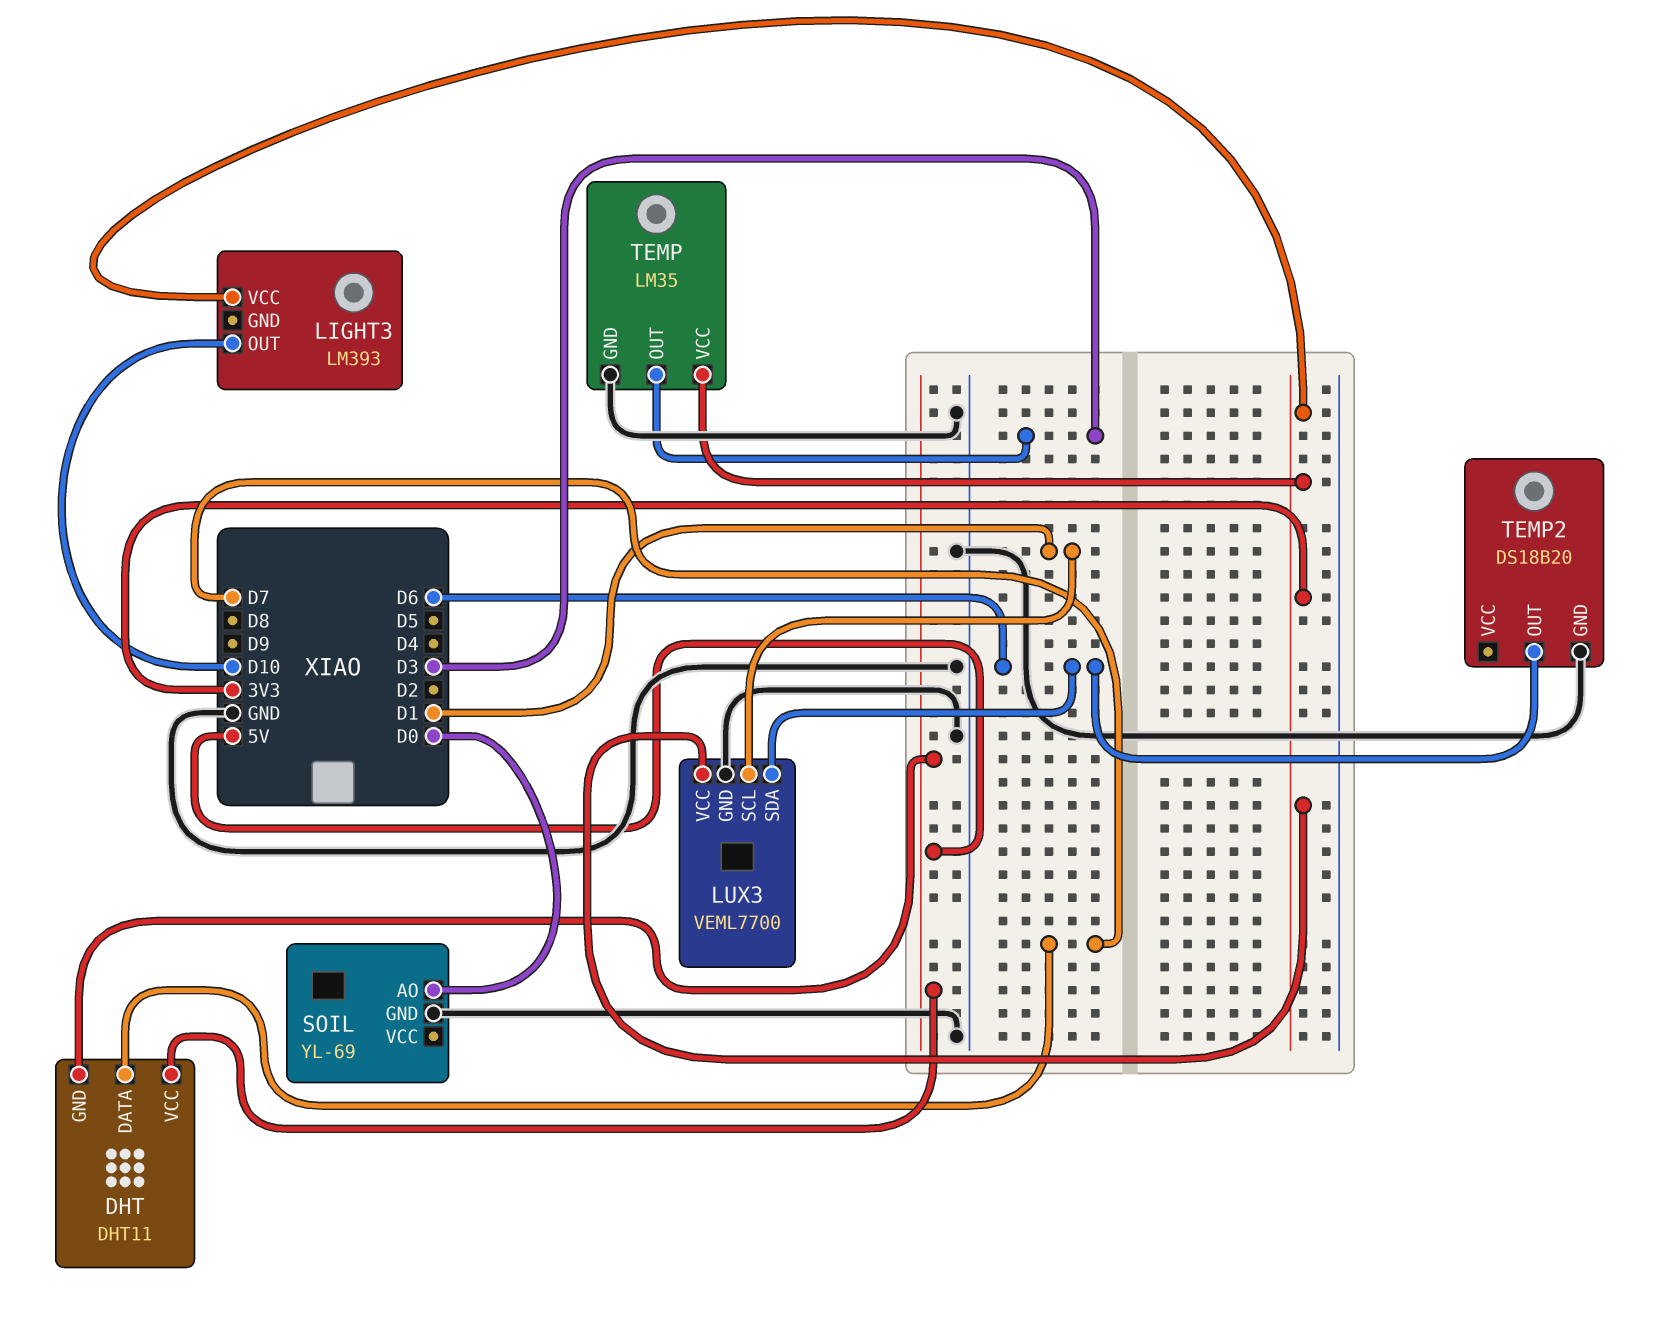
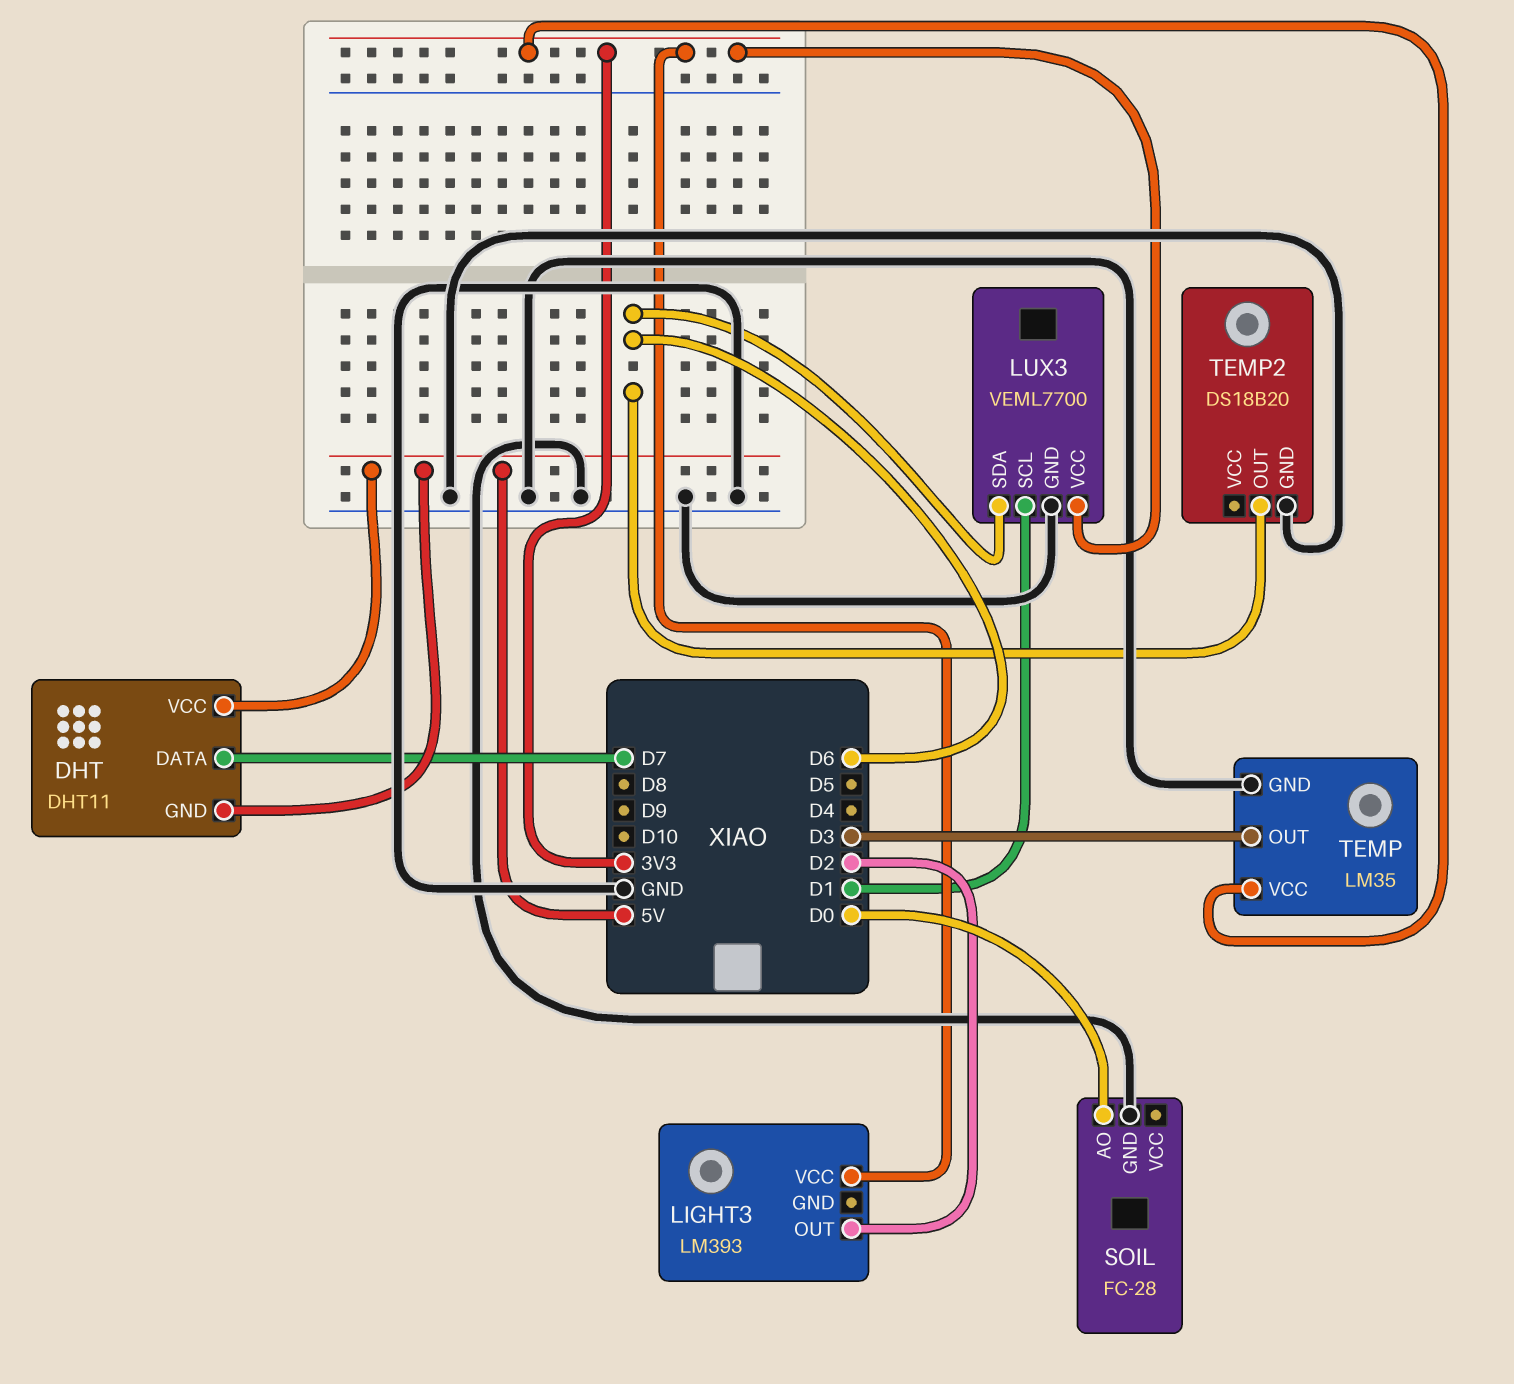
LIGHT3 pin OUT: D10 -> D2
SOIL: YL-69 -> FC-28

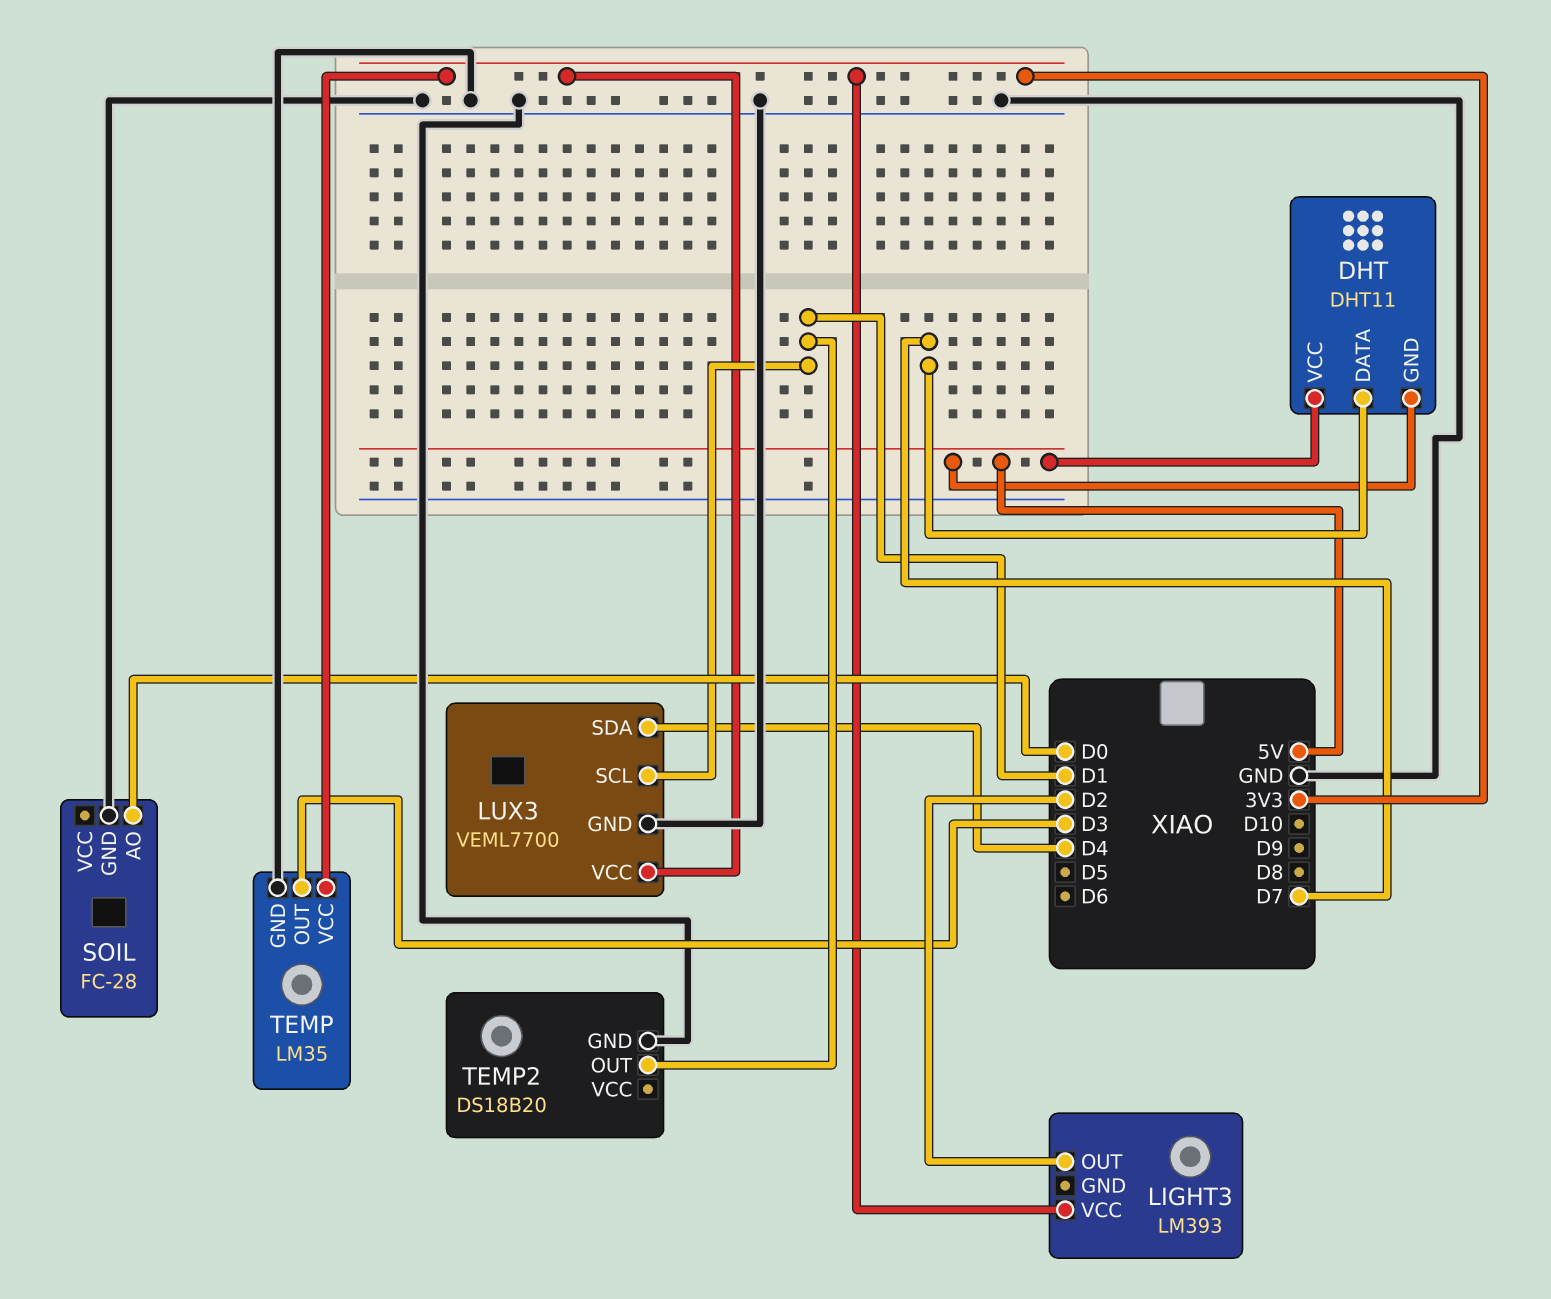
LUX3 pin SDA: D6 -> D4
TEMP2 pin OUT: D6 -> D1

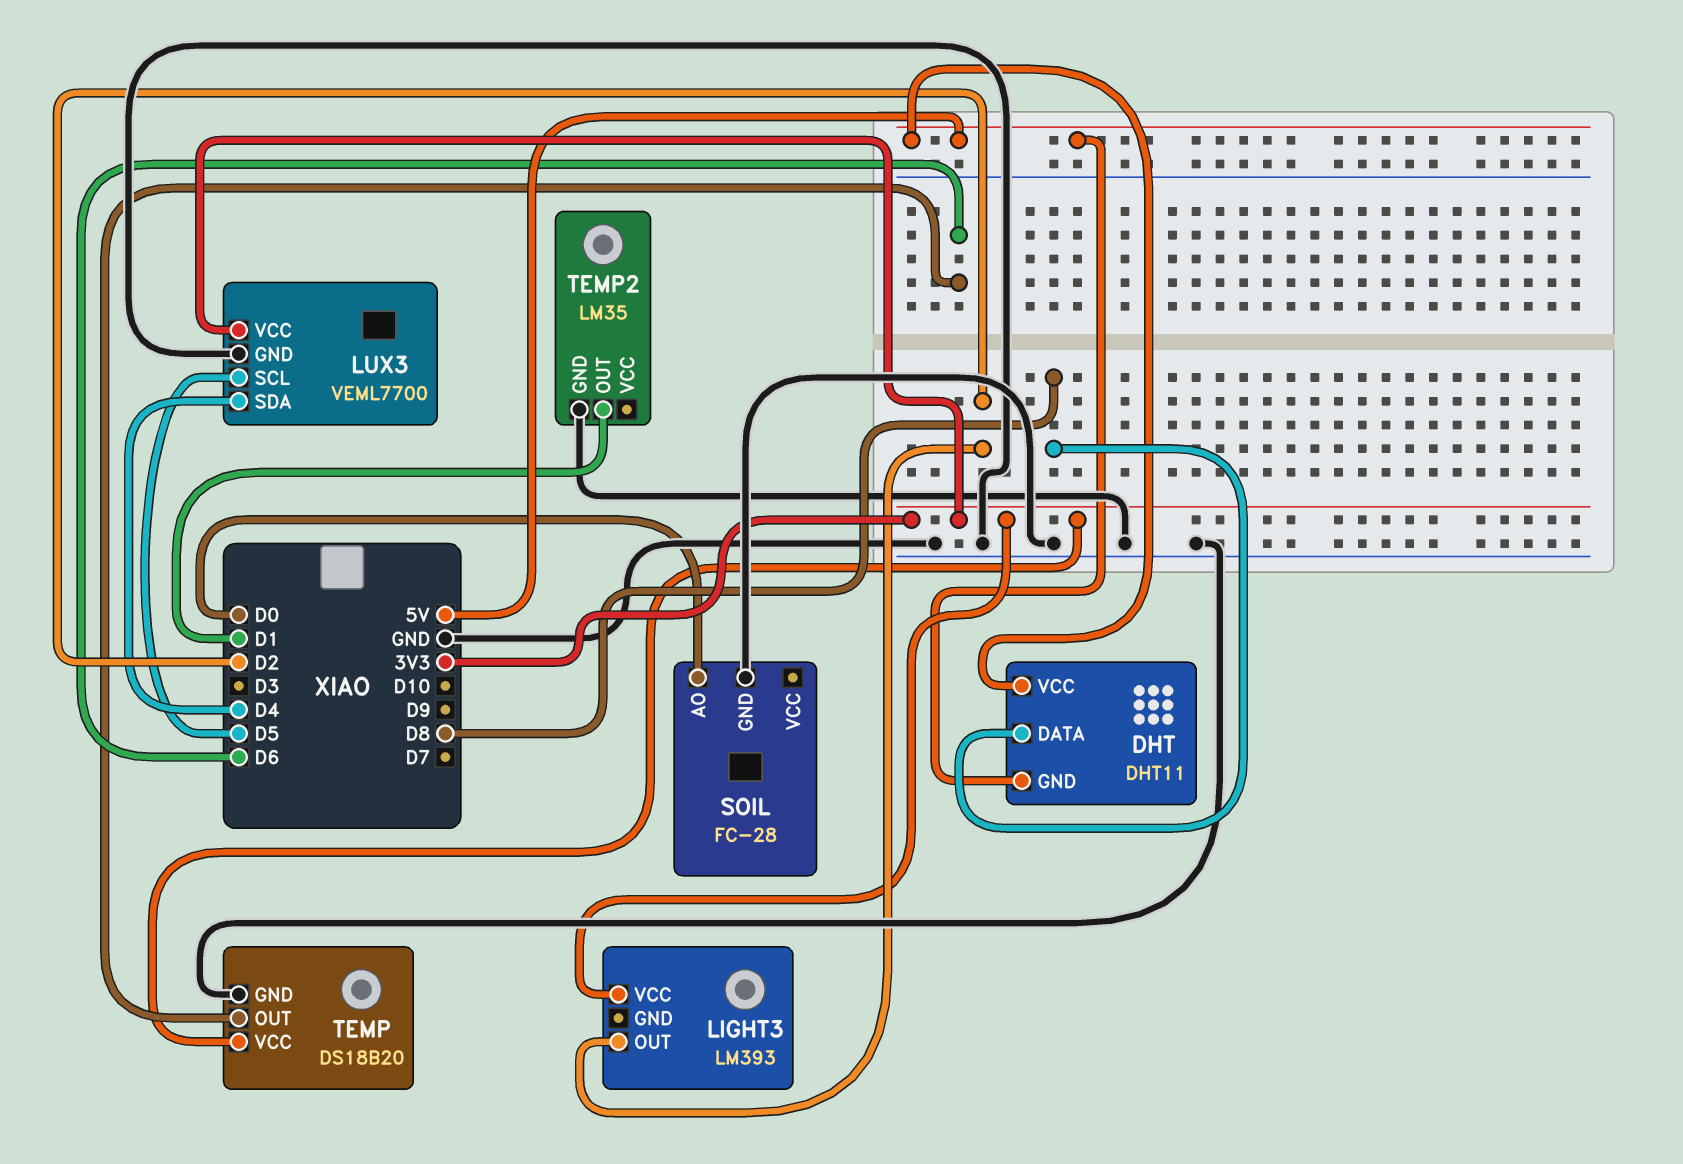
DHT pin DATA: D7 -> D8
LUX3 pin SCL: D1 -> D5
TEMP: LM35 -> DS18B20
TEMP pin OUT: D3 -> D6
TEMP2: DS18B20 -> LM35

